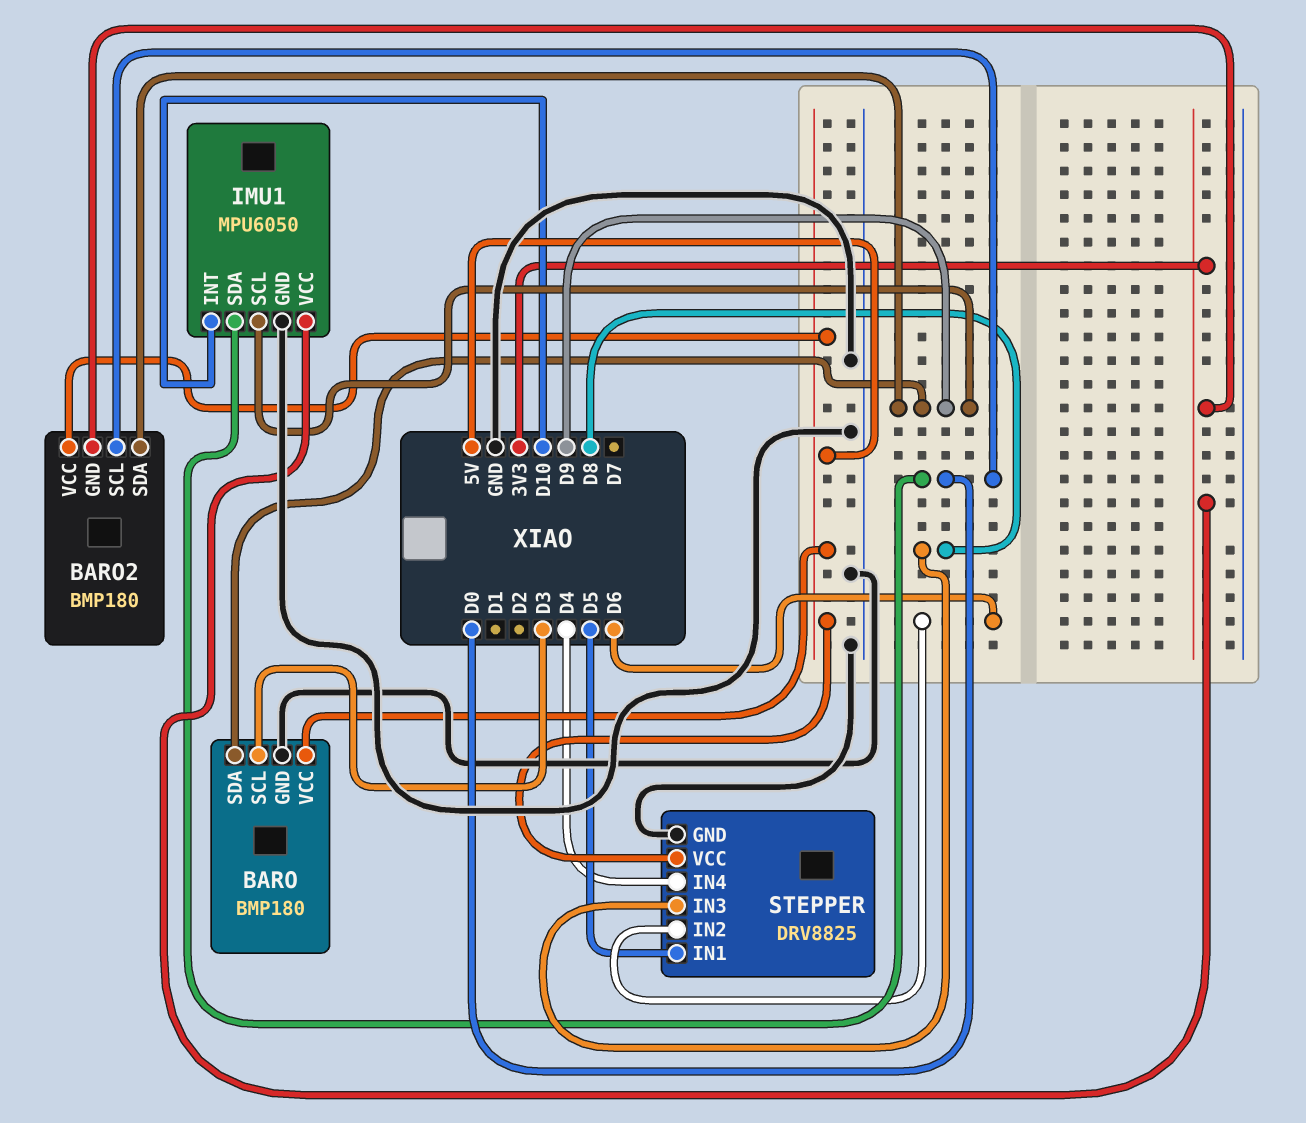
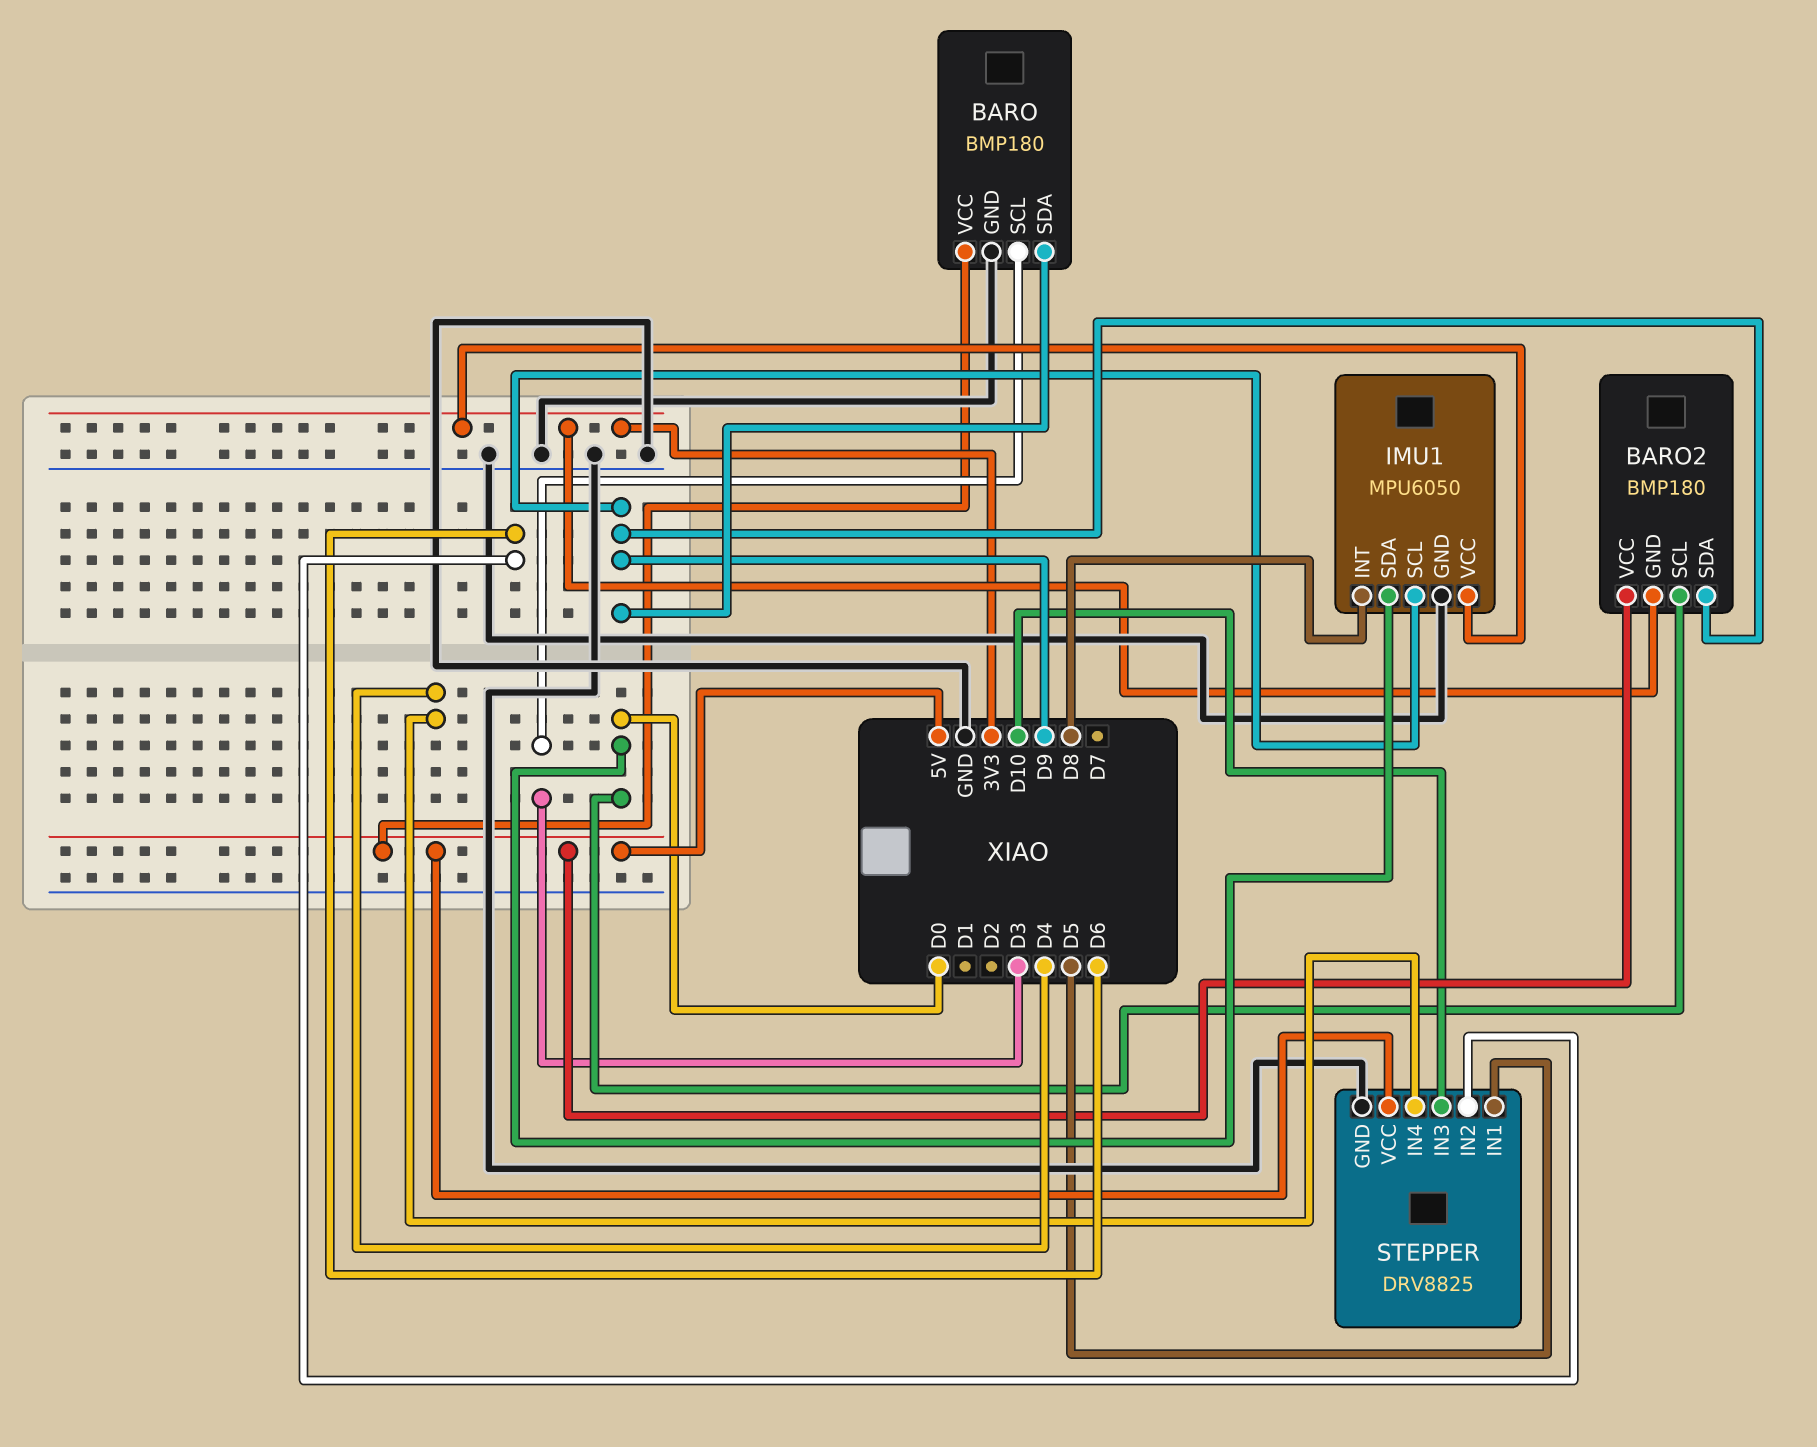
IMU1 pin INT: D10 -> D8
STEPPER pin IN3: D8 -> D10

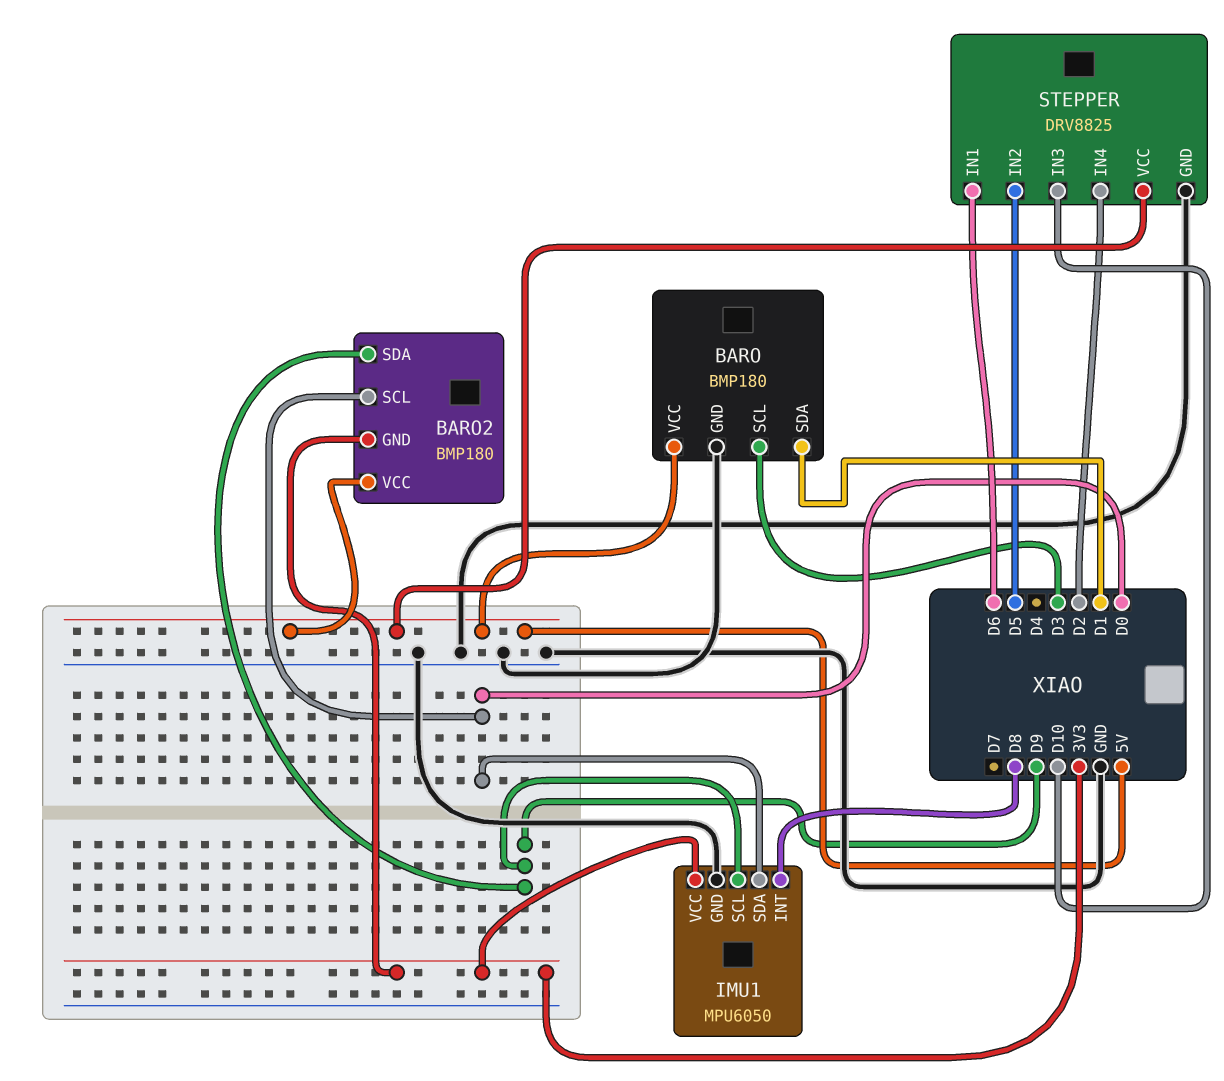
BARO pin SDA: D9 -> D1
STEPPER pin IN1: D5 -> D6
STEPPER pin IN2: D6 -> D5
STEPPER pin IN4: D4 -> D2

